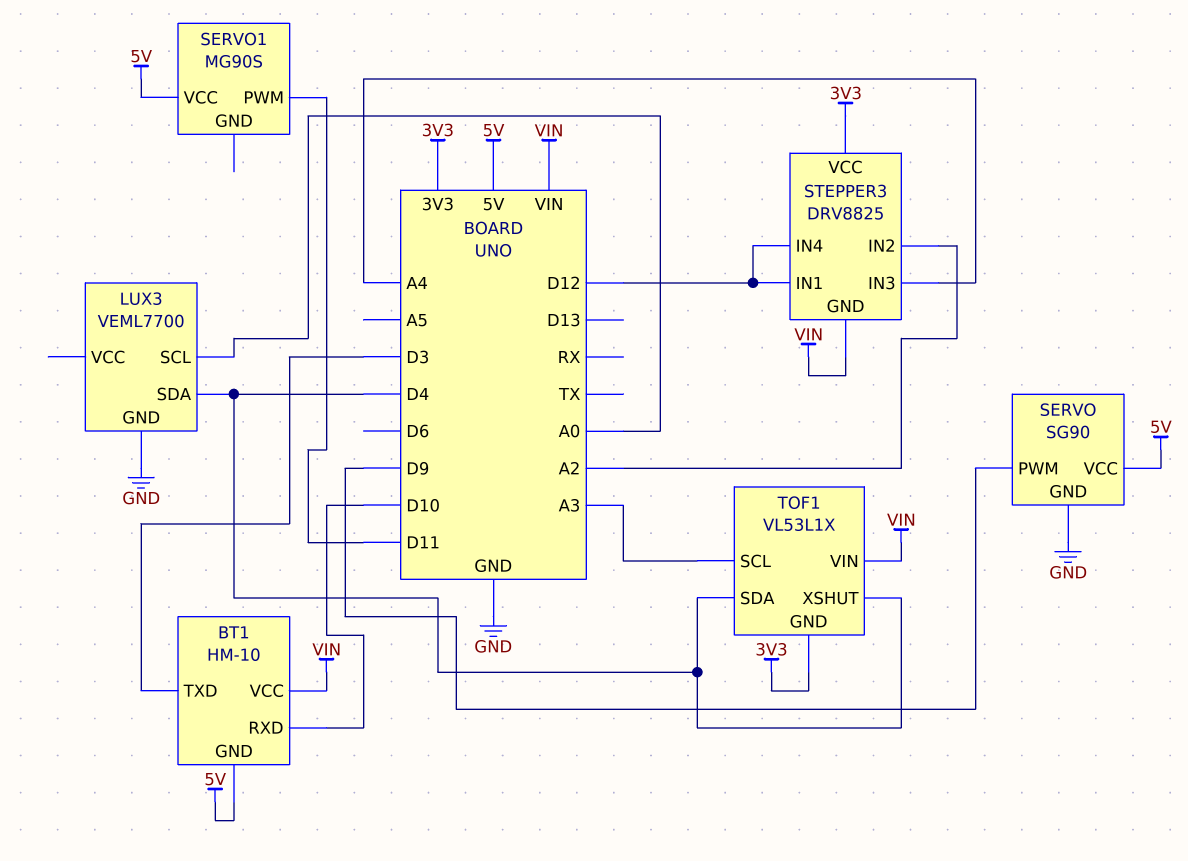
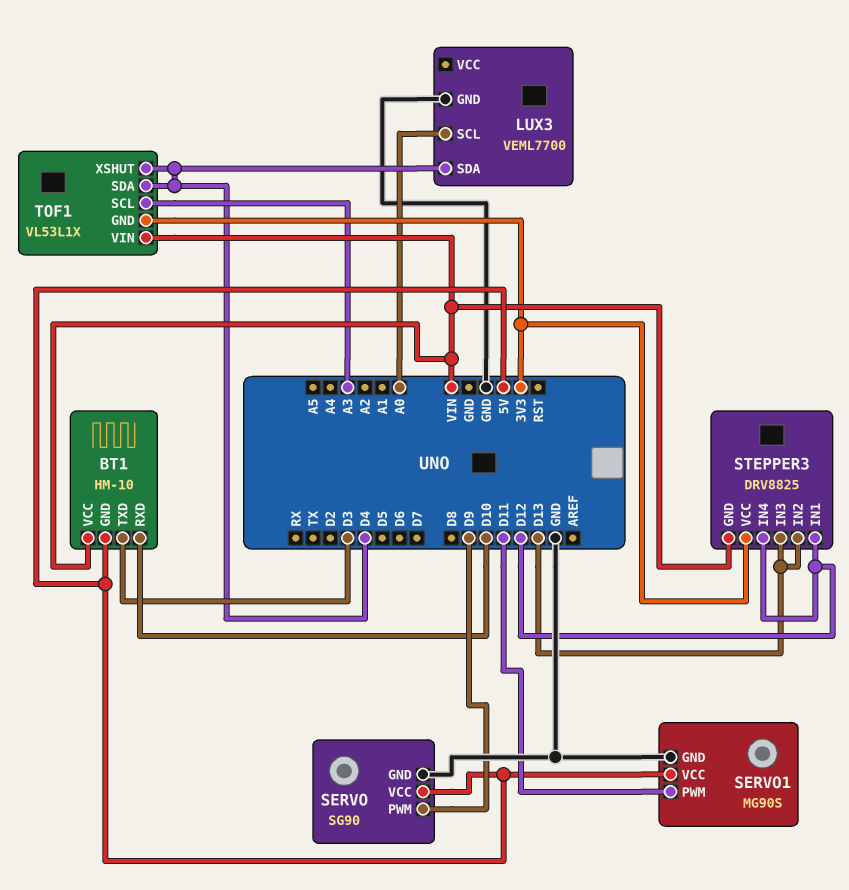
SERVO1 pin GND: none -> GND
STEPPER3 pin IN2: A2 -> D13
STEPPER3 pin IN3: A4 -> D13

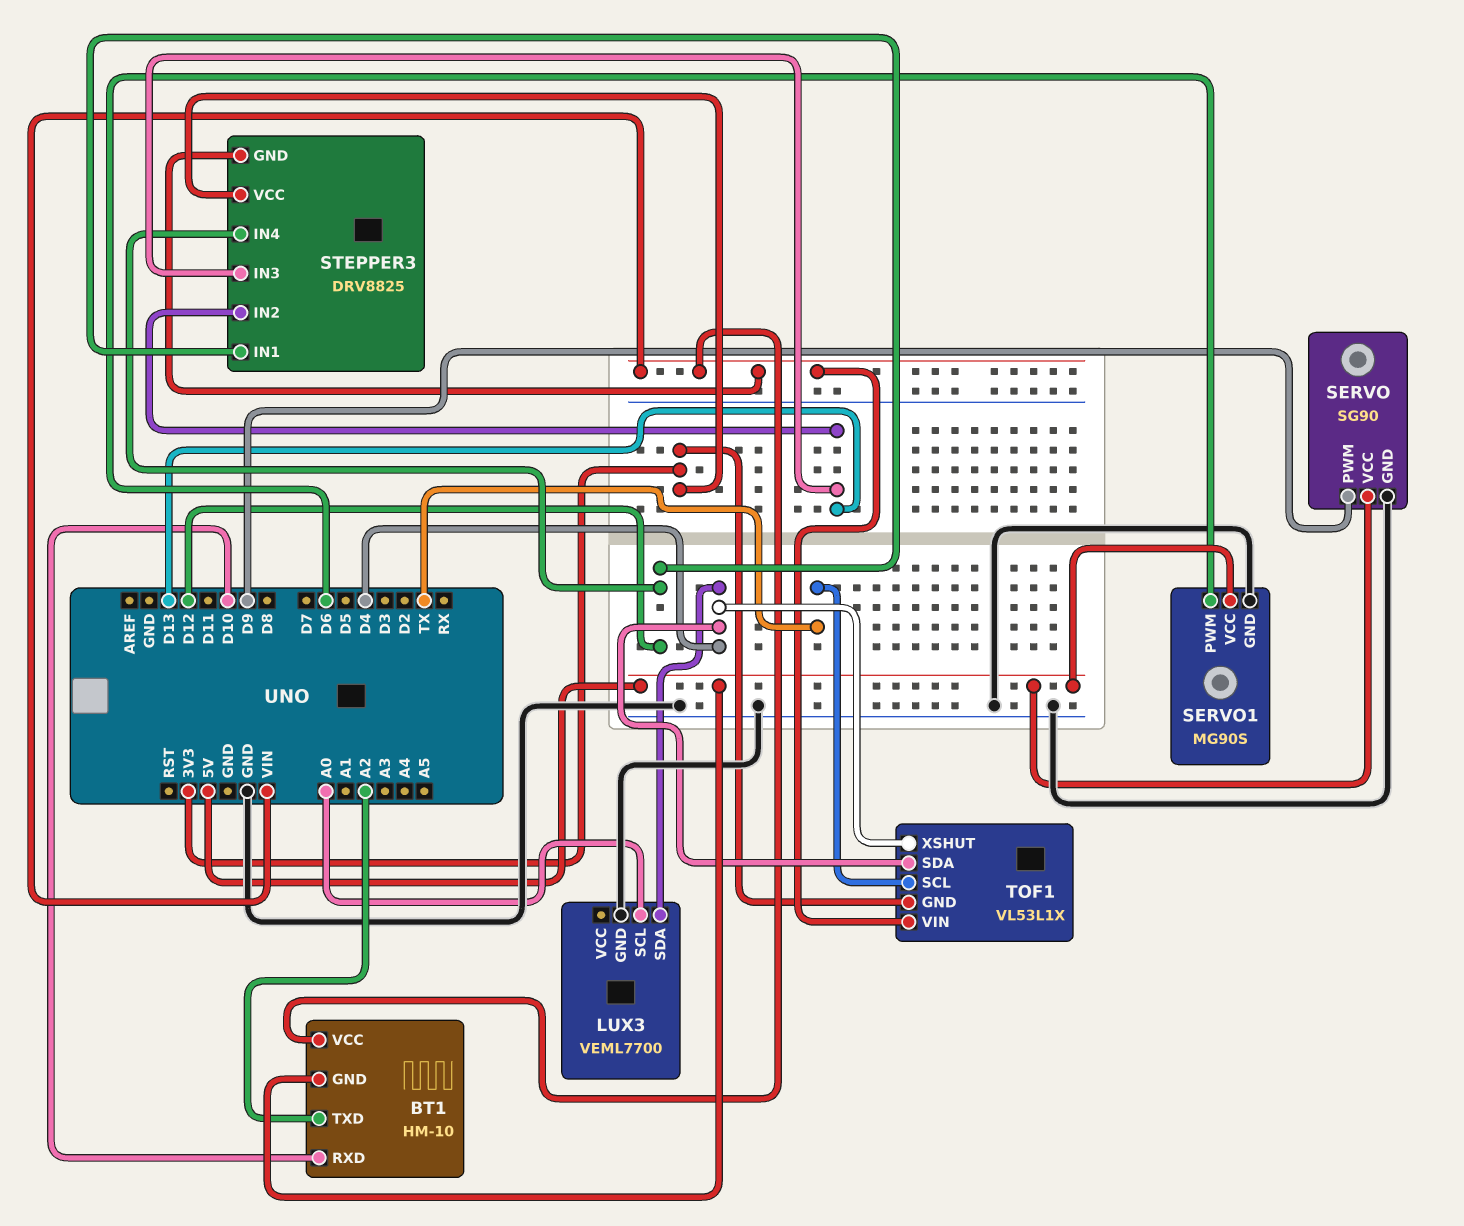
BT1 pin TXD: D3 -> A2
SERVO1 pin PWM: D11 -> D6
TOF1 pin SCL: A3 -> TX

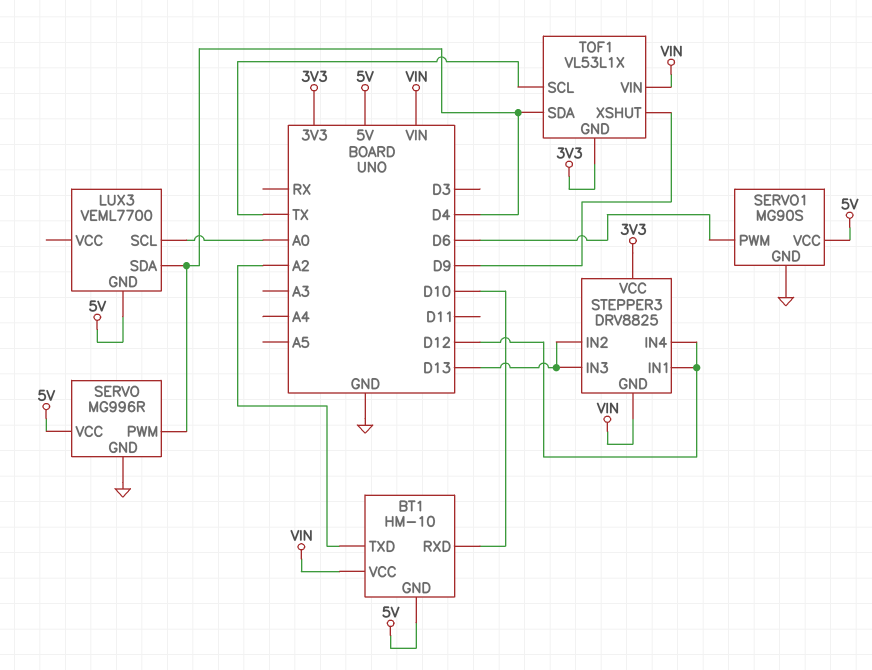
LUX3 pin GND: GND -> 5V
SERVO: SG90 -> MG996R
SERVO pin PWM: D9 -> D4
TOF1 pin XSHUT: D4 -> D9

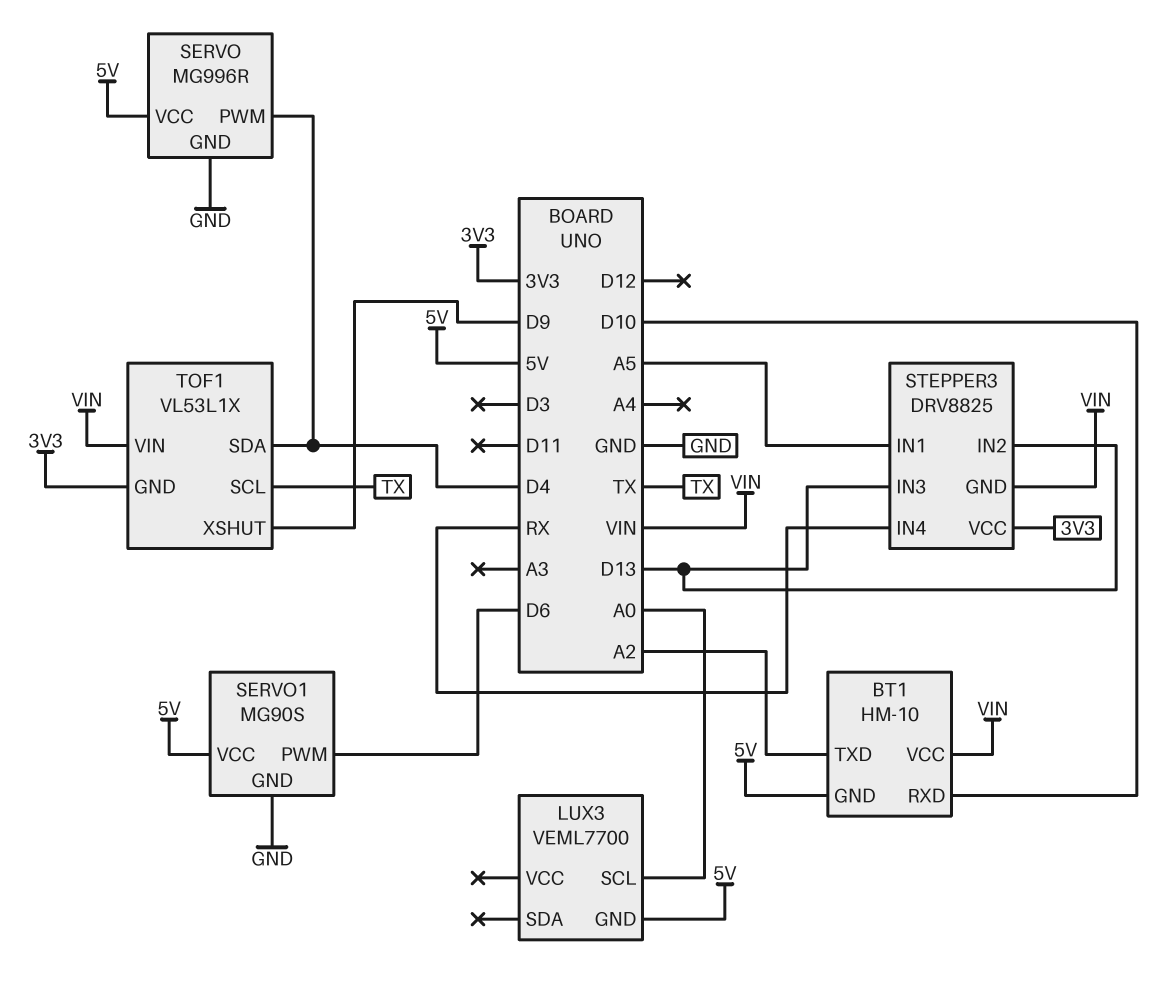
LUX3 pin SDA: D4 -> none
STEPPER3 pin IN1: D12 -> A5
STEPPER3 pin IN4: D12 -> RX

